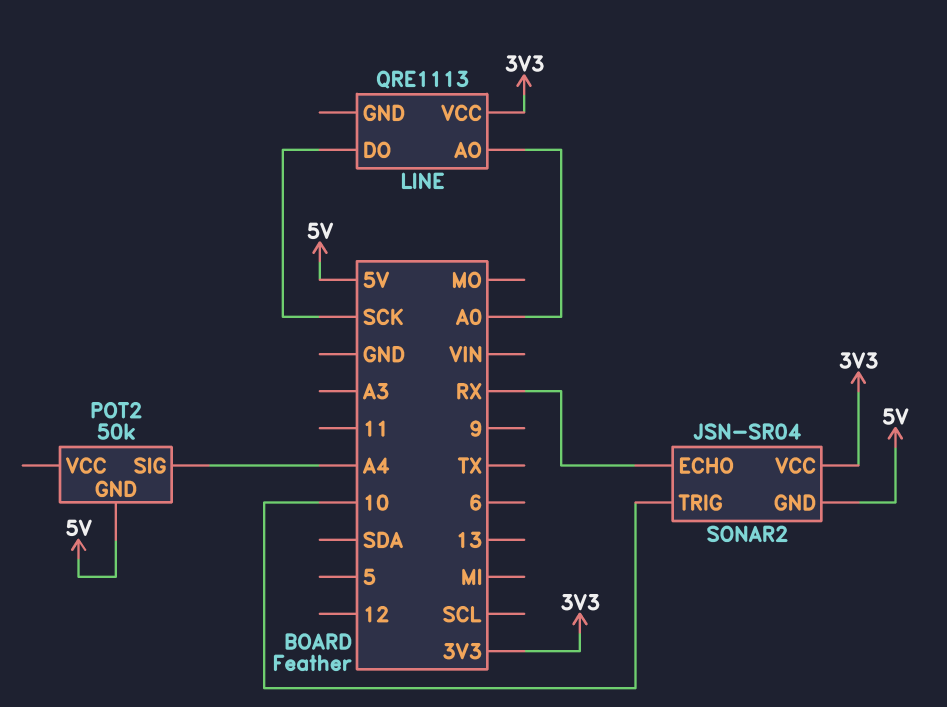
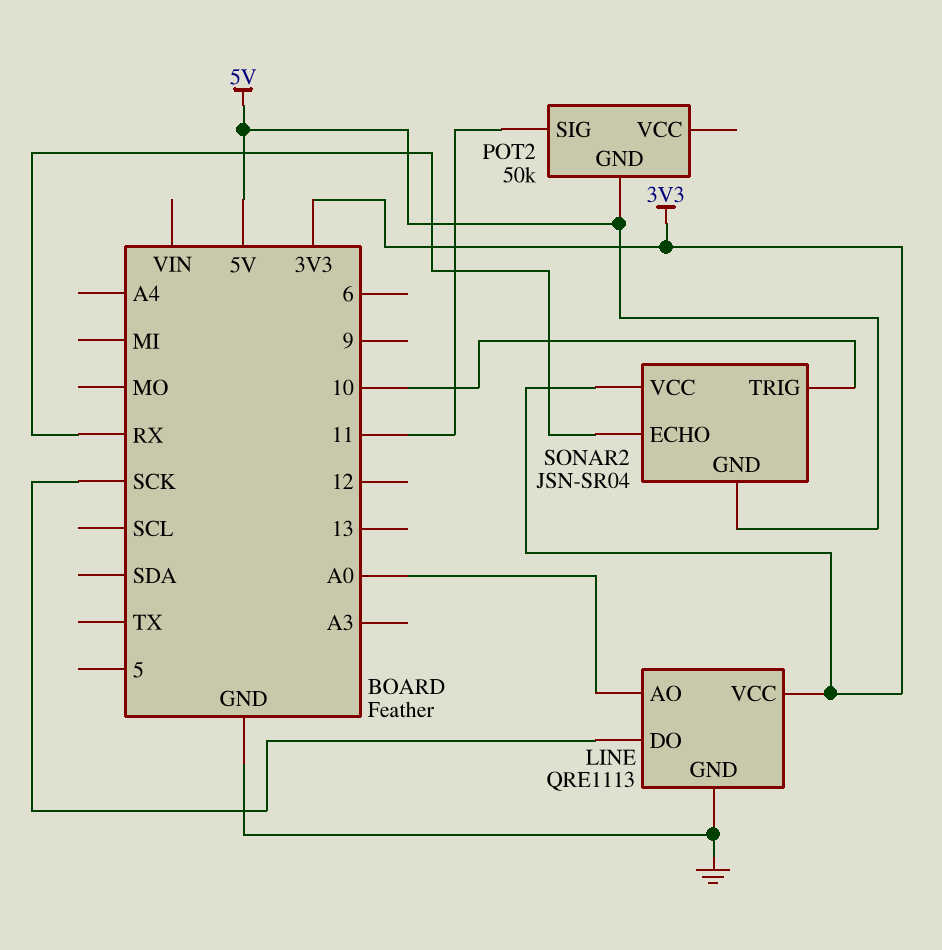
LINE pin GND: none -> GND
POT2 pin SIG: A4 -> 11

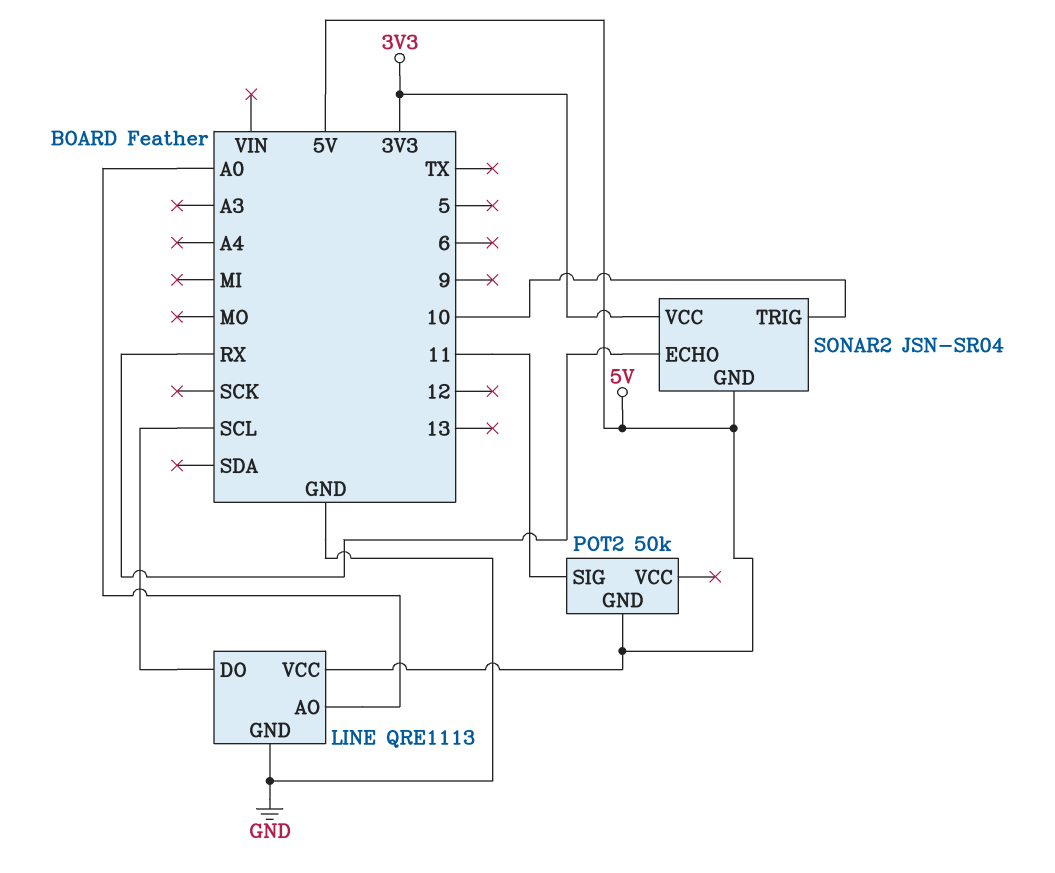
LINE pin DO: SCK -> SCL
LINE pin VCC: 3V3 -> 5V

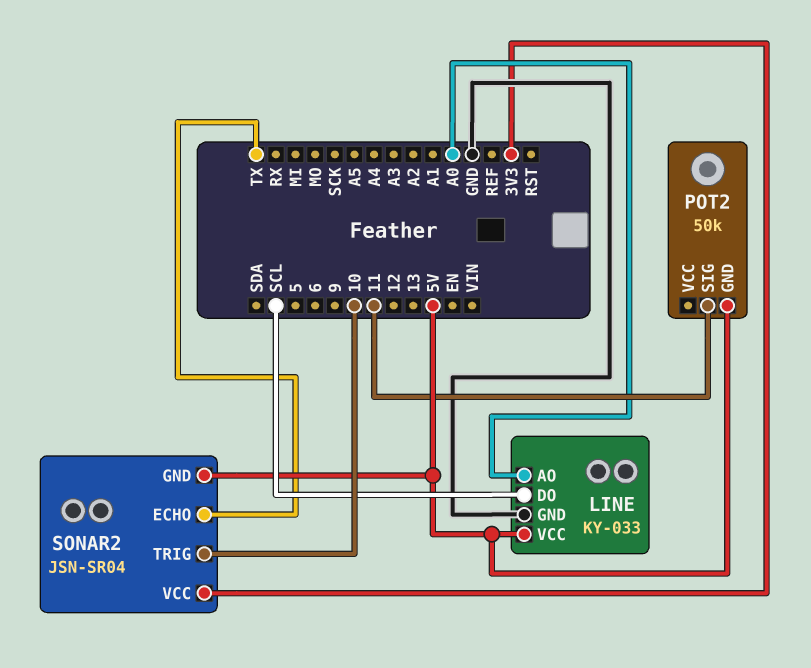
LINE: QRE1113 -> KY-033
SONAR2 pin ECHO: RX -> TX

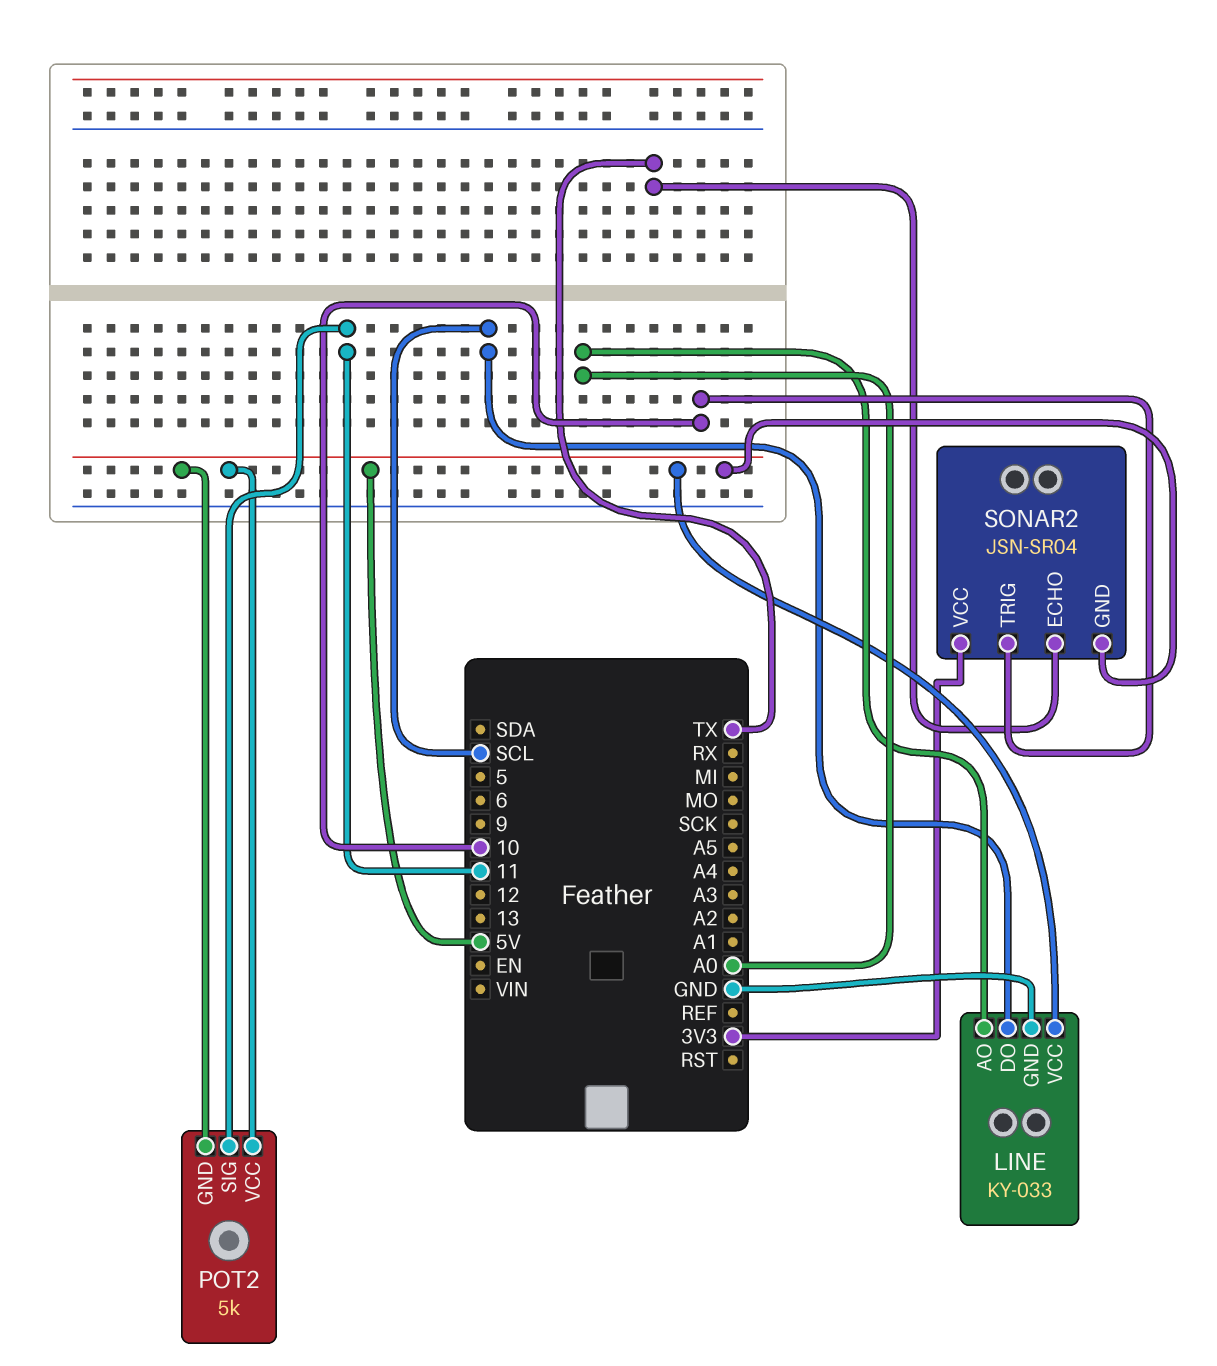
POT2: 50k -> 5k
POT2 pin VCC: none -> 5V

